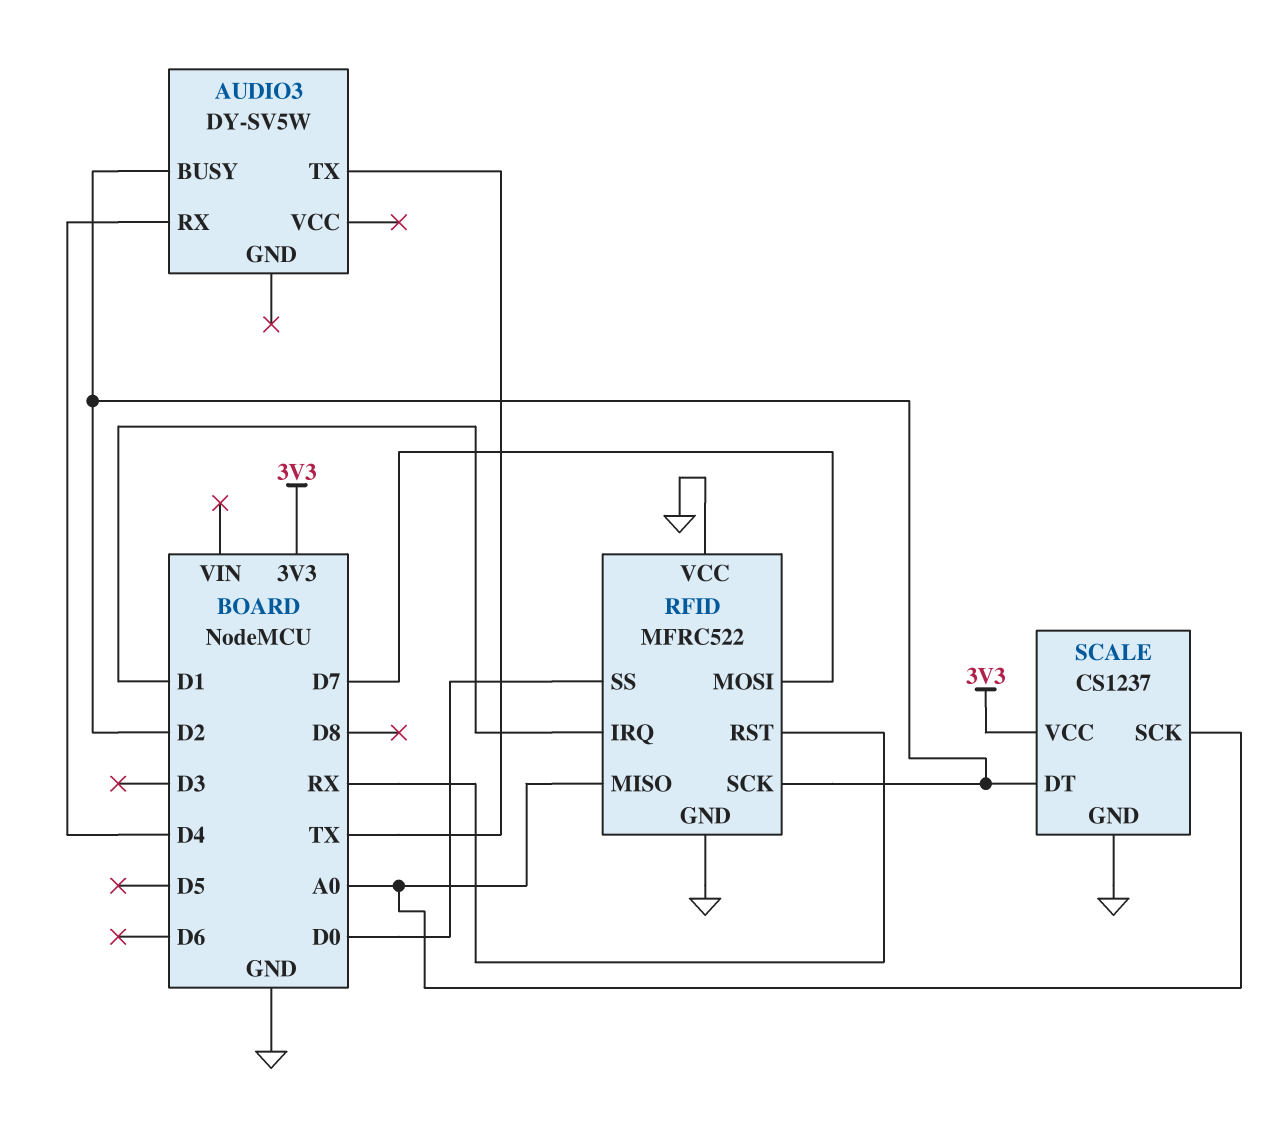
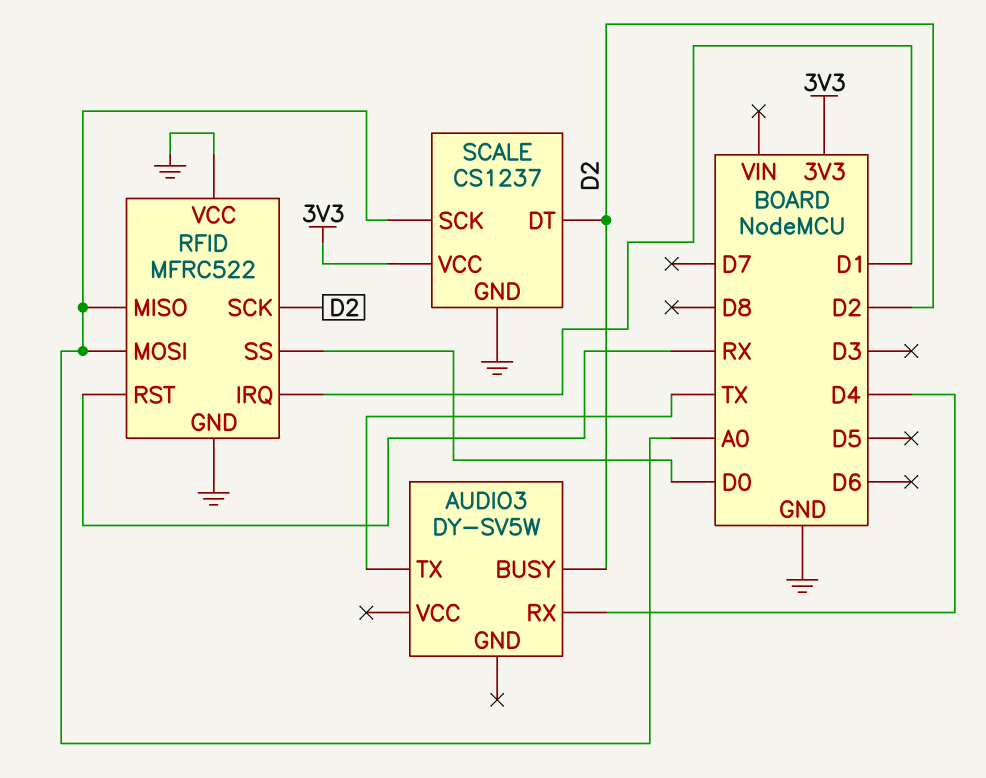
RFID pin MOSI: D7 -> A0

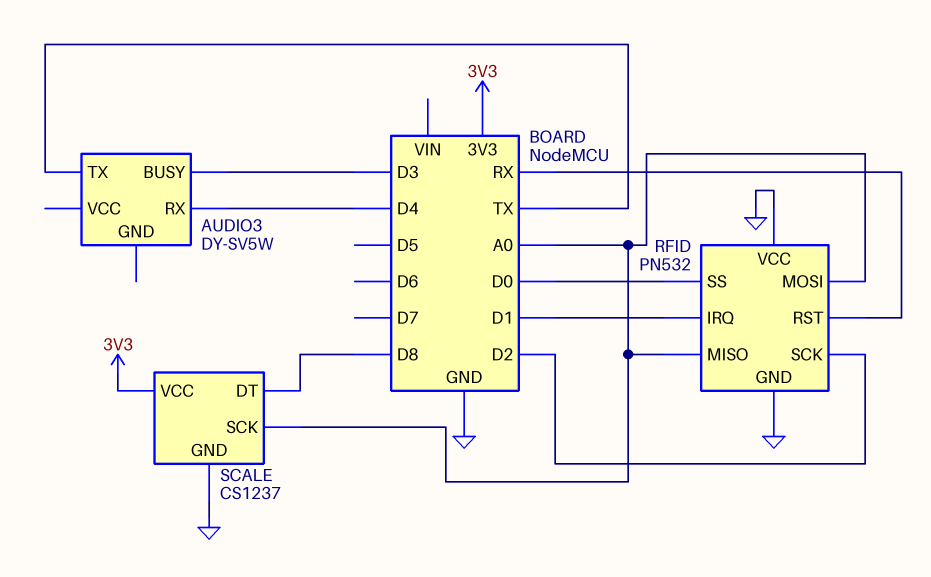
AUDIO3 pin BUSY: D2 -> D3
RFID: MFRC522 -> PN532
SCALE pin DT: D2 -> D8

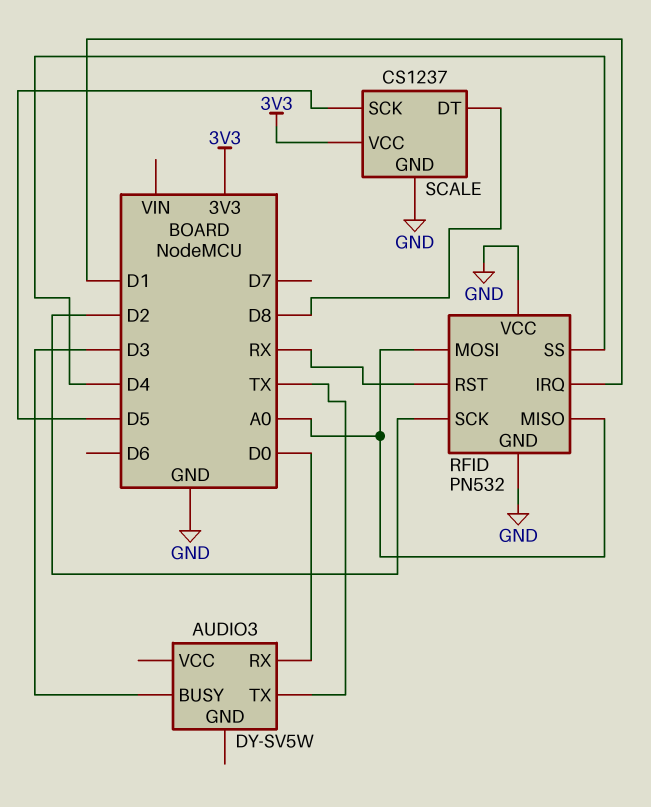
AUDIO3 pin RX: D4 -> D0
RFID pin SS: D0 -> D4
SCALE pin SCK: A0 -> D5

